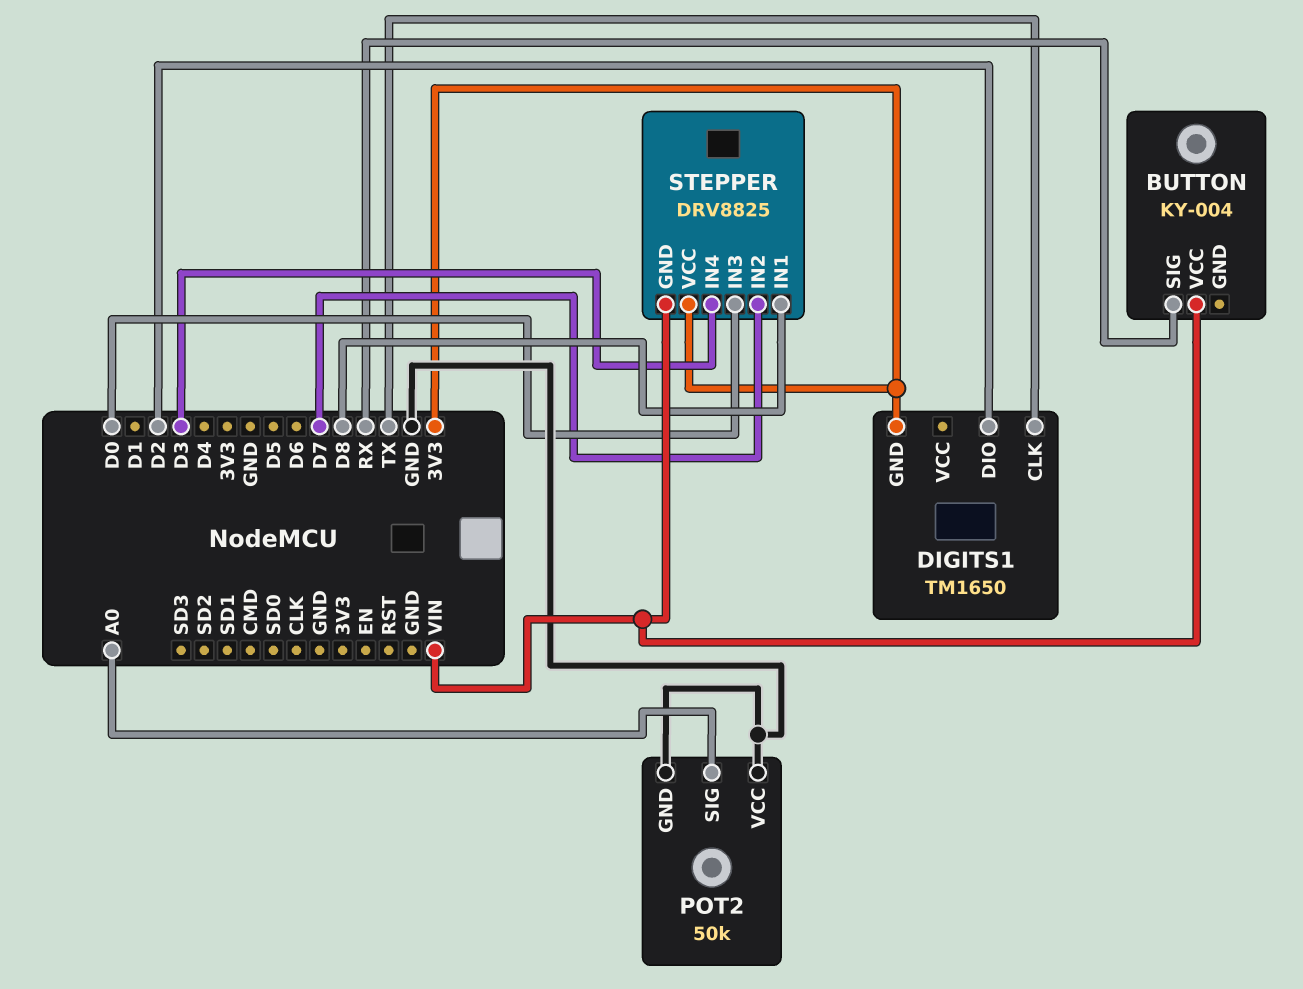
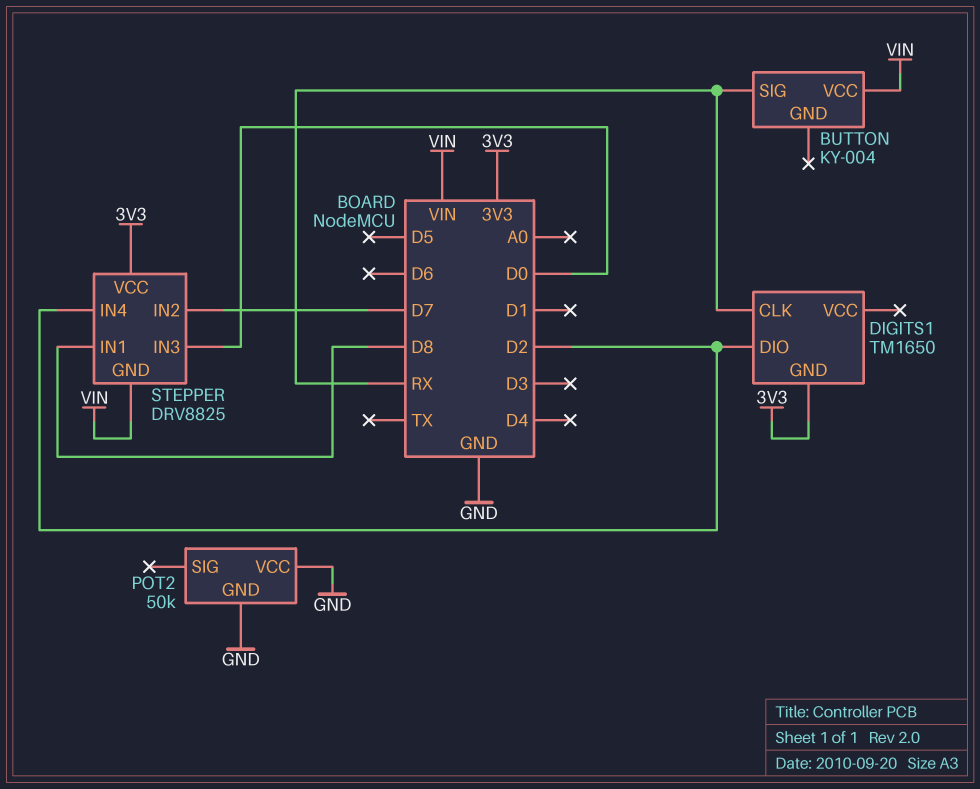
DIGITS1 pin CLK: TX -> RX
POT2 pin SIG: A0 -> none
STEPPER pin IN4: D3 -> D2

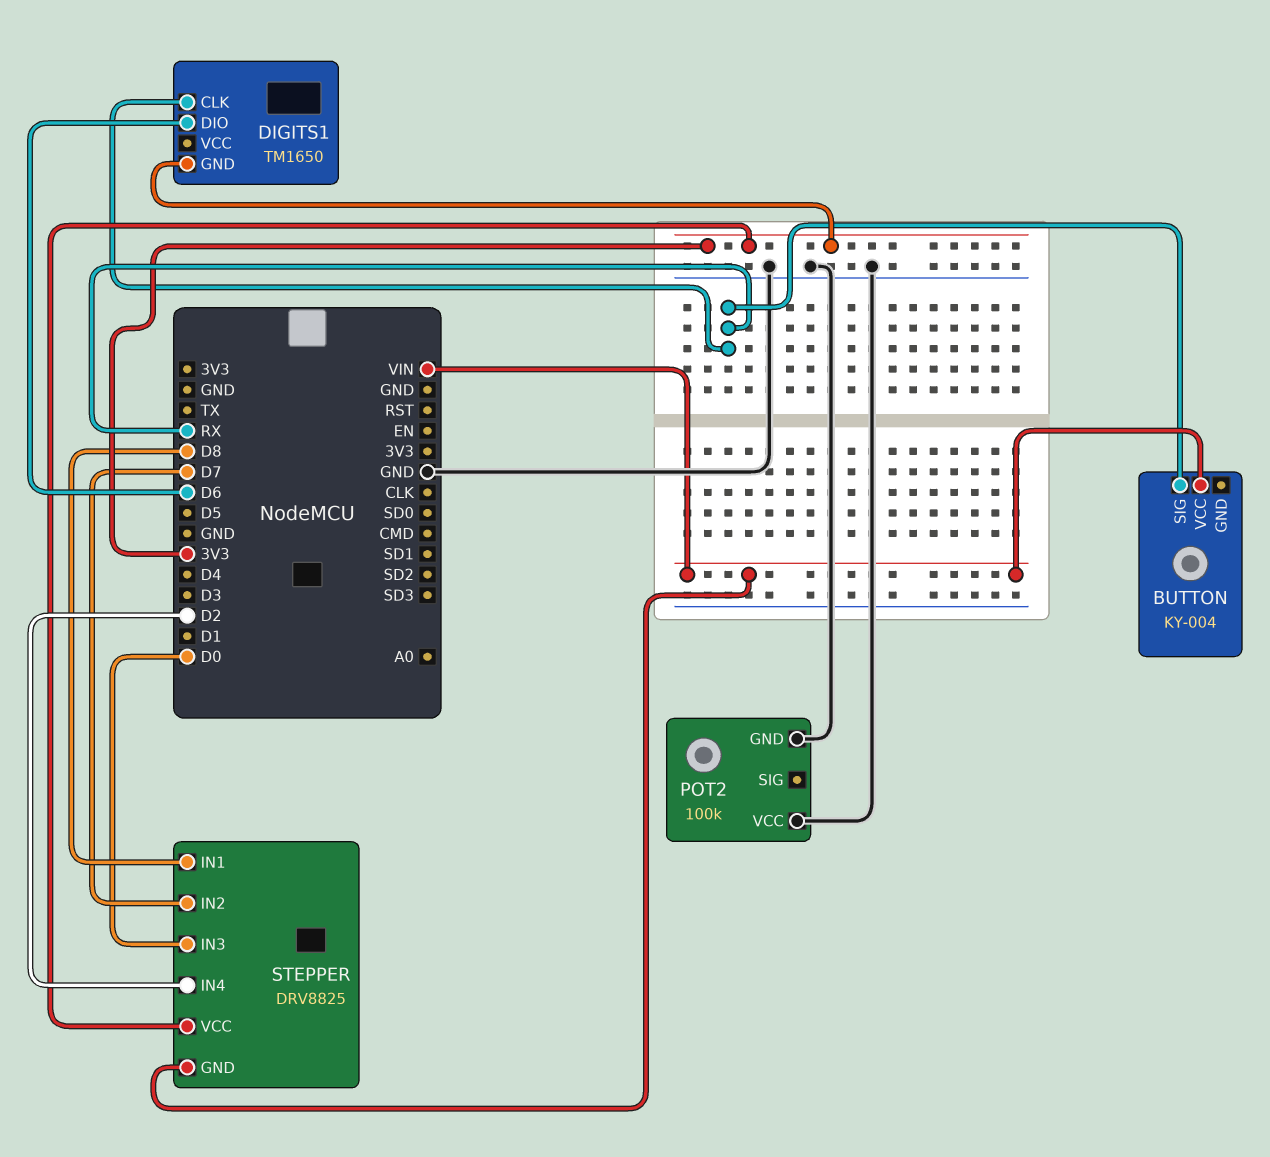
DIGITS1 pin DIO: D2 -> D6
POT2: 50k -> 100k

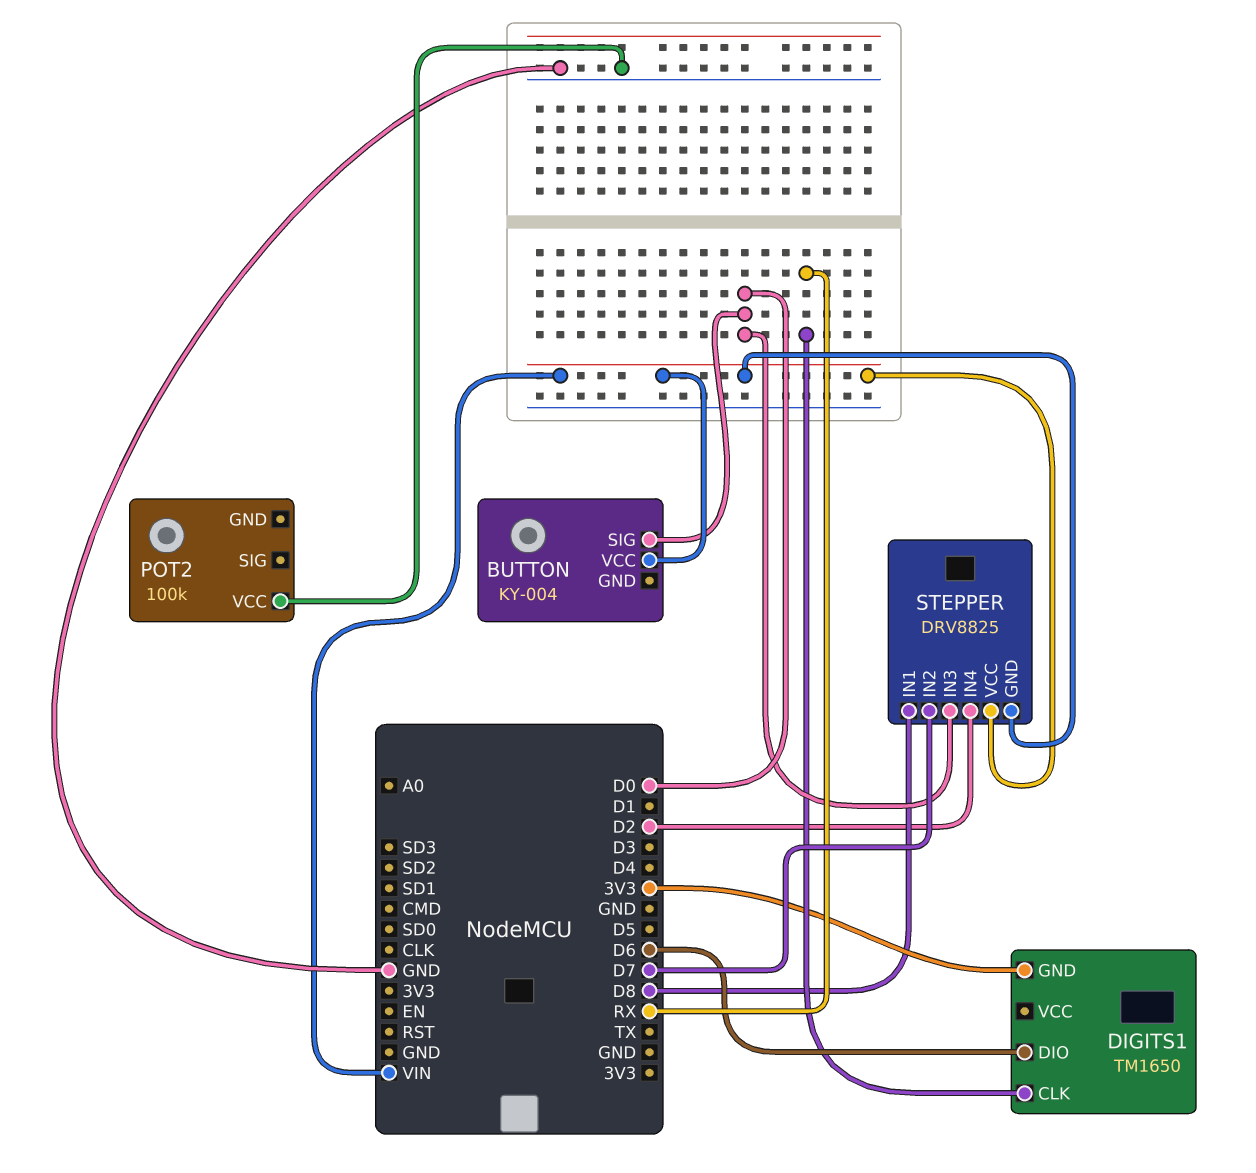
BUTTON pin SIG: RX -> D0
POT2 pin GND: GND -> none
STEPPER pin VCC: 3V3 -> VIN

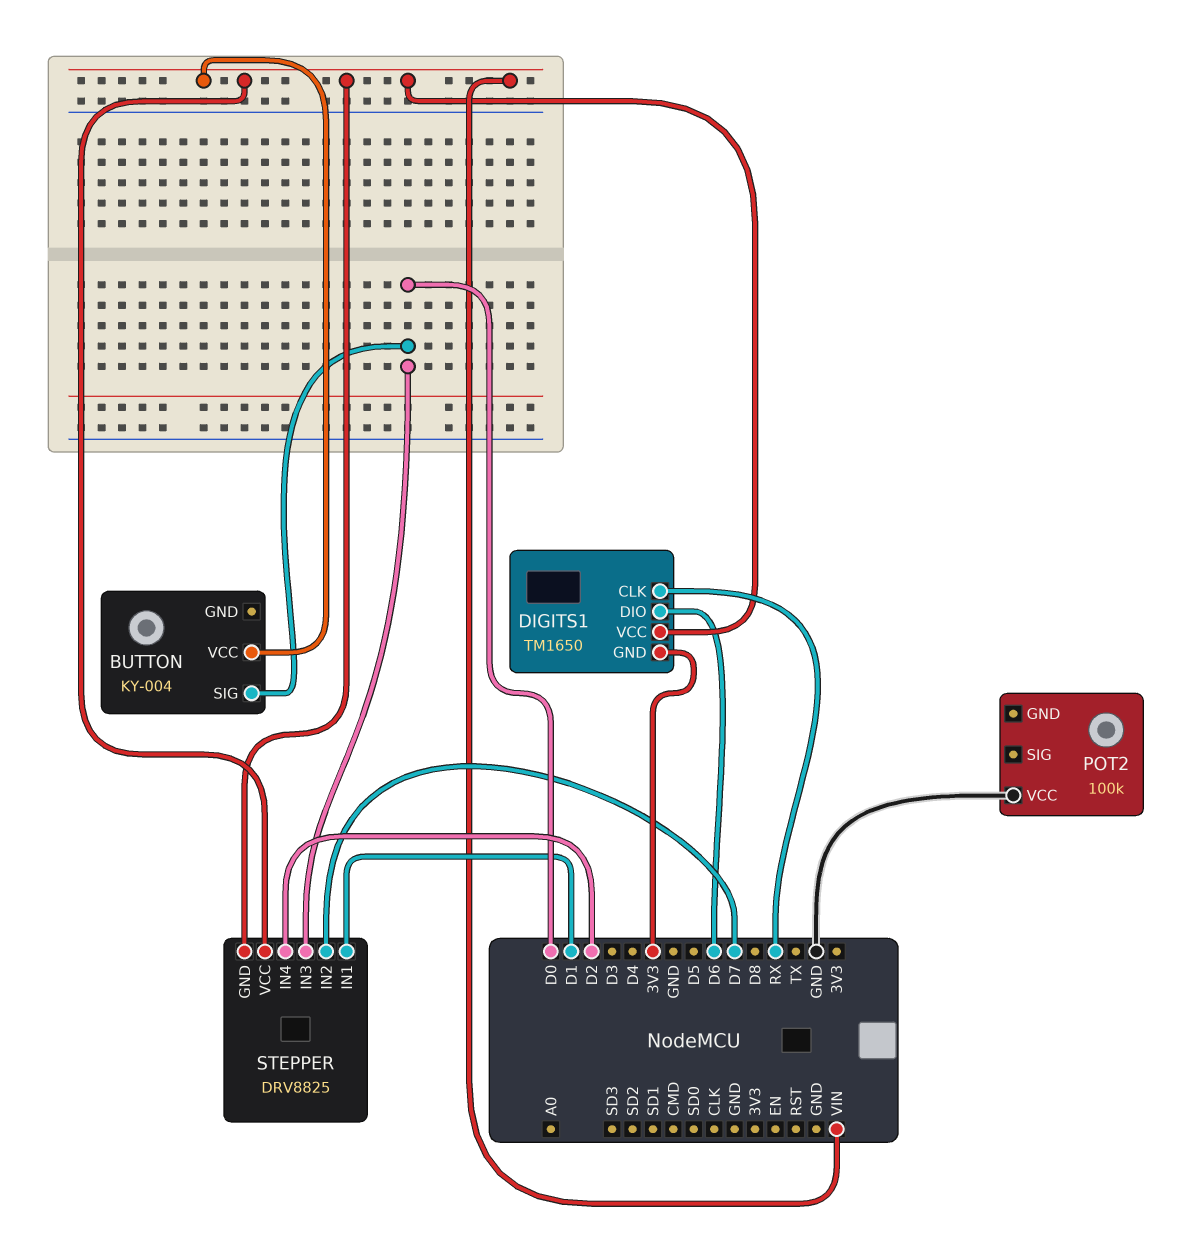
DIGITS1 pin VCC: none -> VIN
STEPPER pin IN1: D8 -> D1

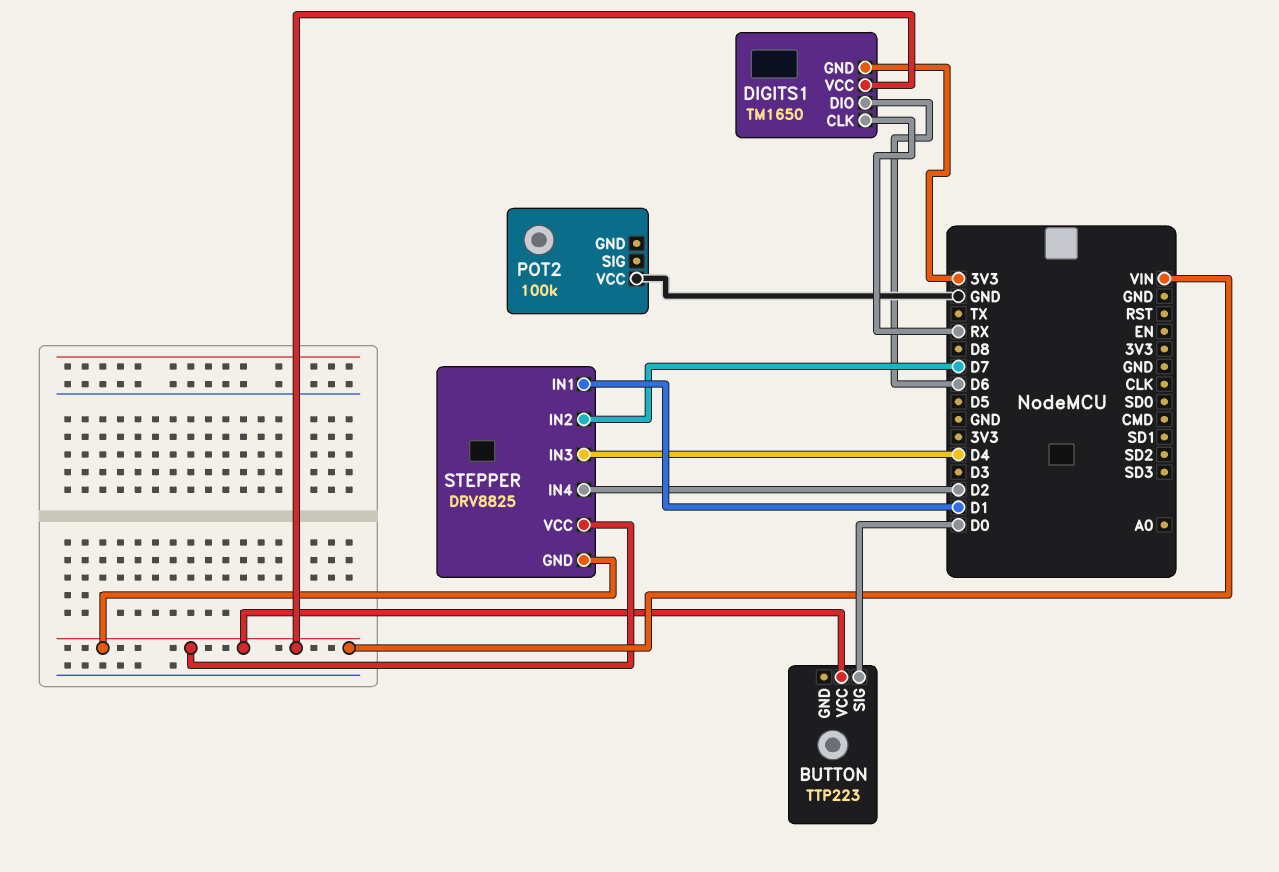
BUTTON: KY-004 -> TTP223
STEPPER pin IN3: D0 -> D4

